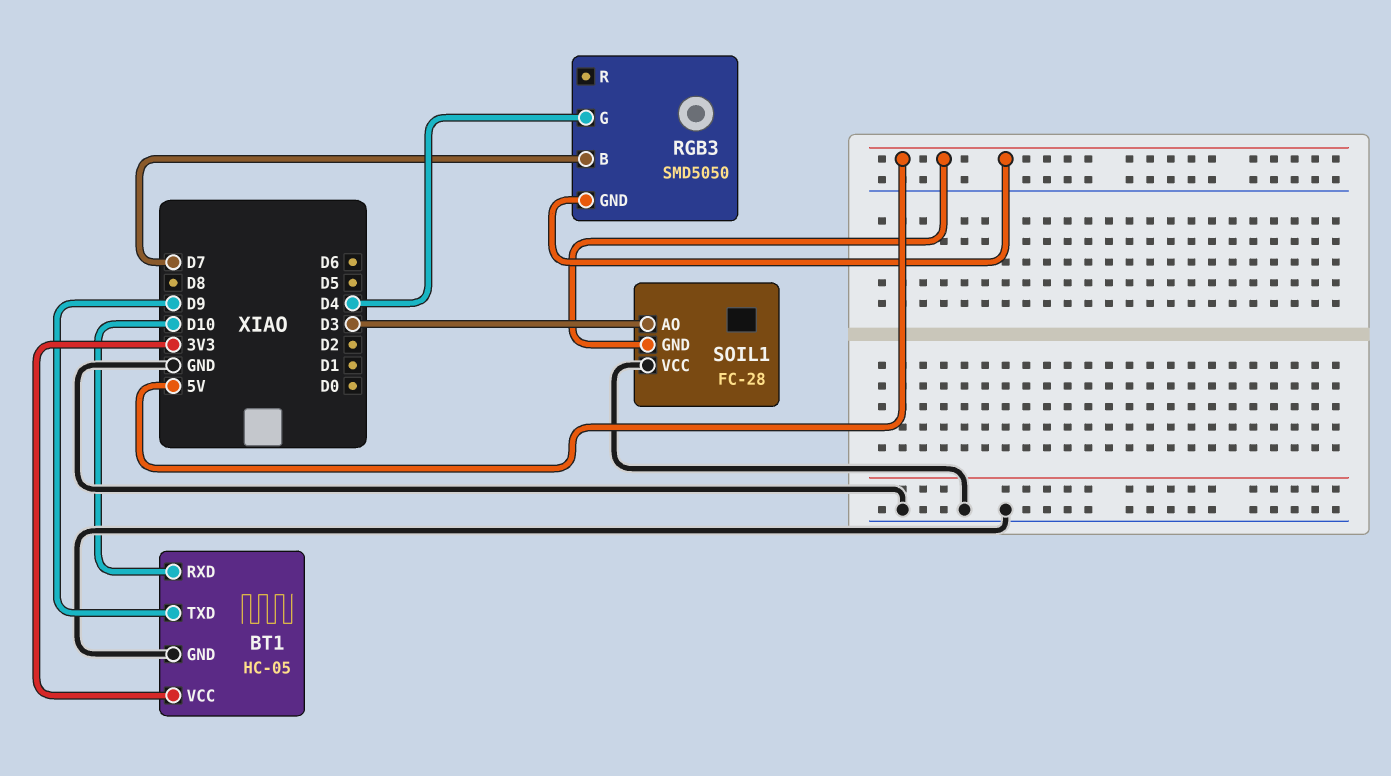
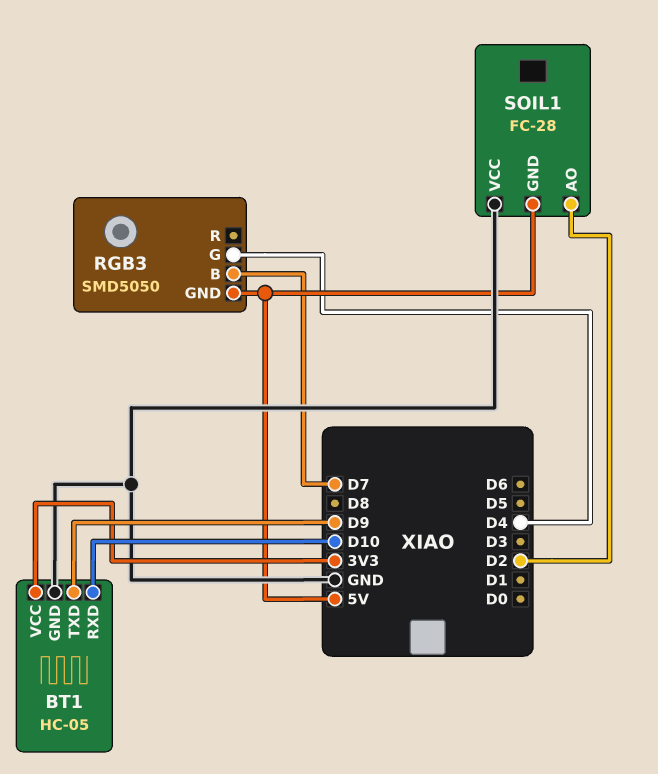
SOIL1 pin AO: D3 -> D2

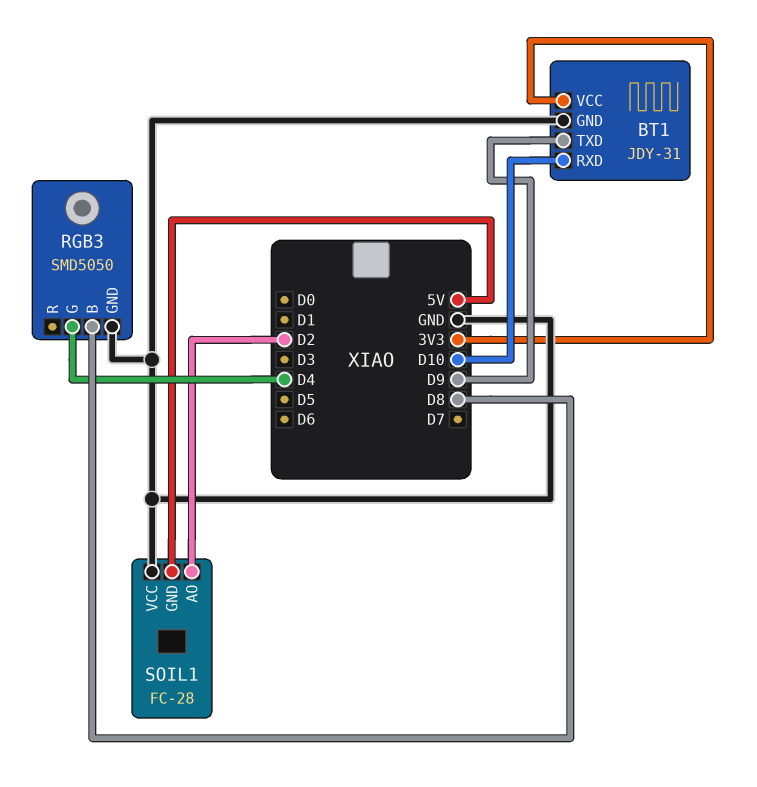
BT1: HC-05 -> JDY-31
RGB3 pin B: D7 -> D8
RGB3 pin GND: 5V -> GND

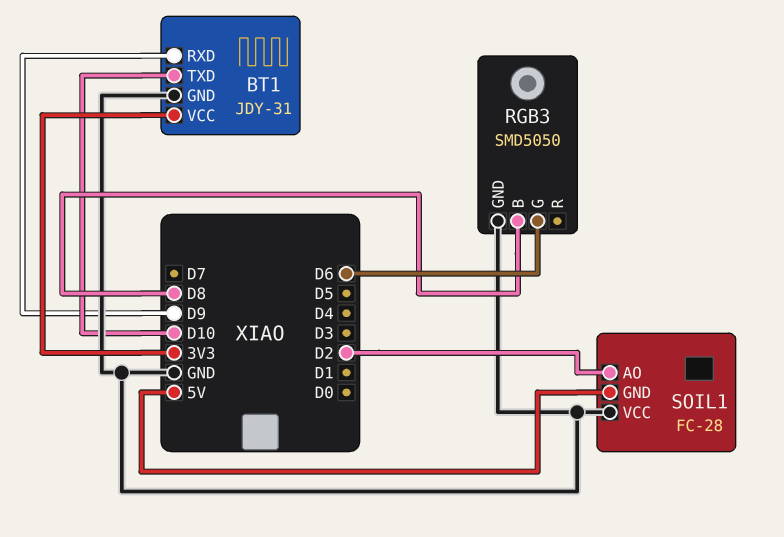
BT1 pin RXD: D10 -> D9
BT1 pin TXD: D9 -> D10
RGB3 pin G: D4 -> D6

